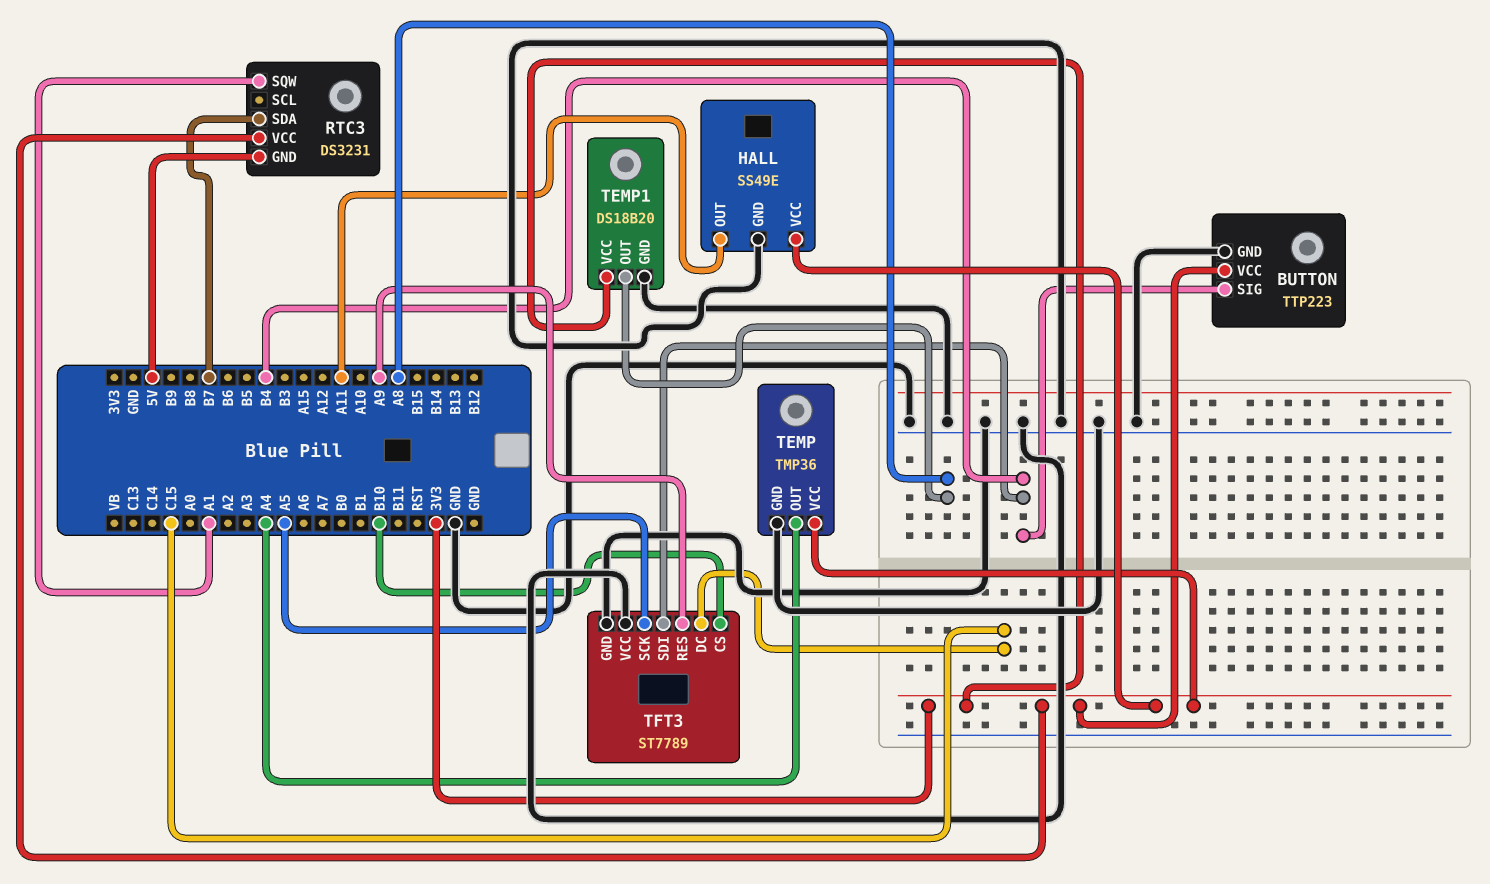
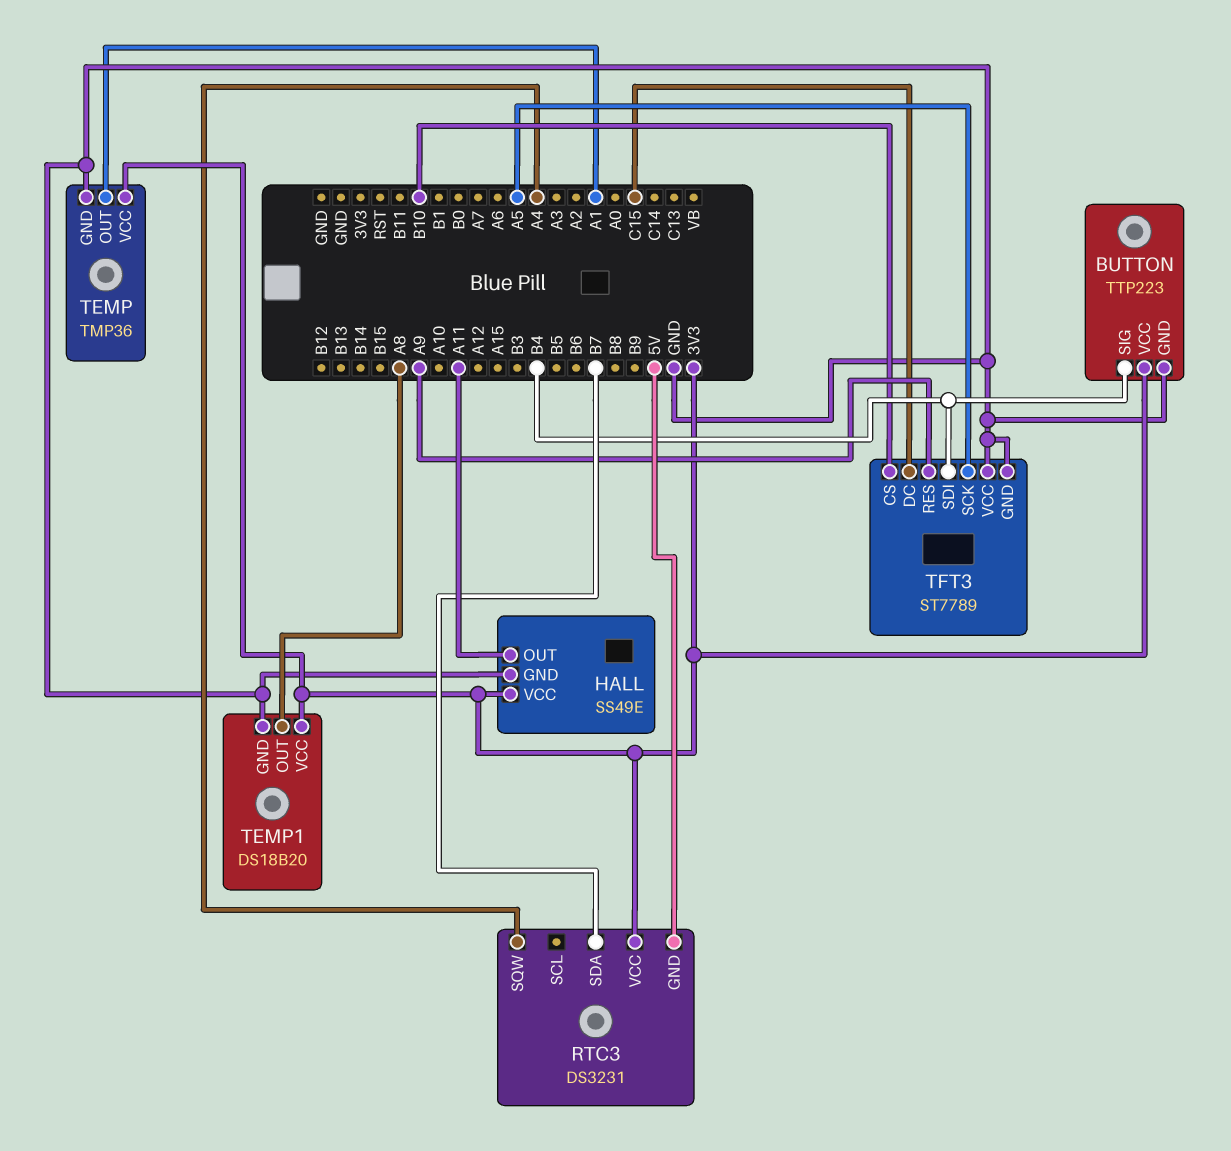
RTC3 pin SQW: A1 -> A4
TEMP pin OUT: A4 -> A1

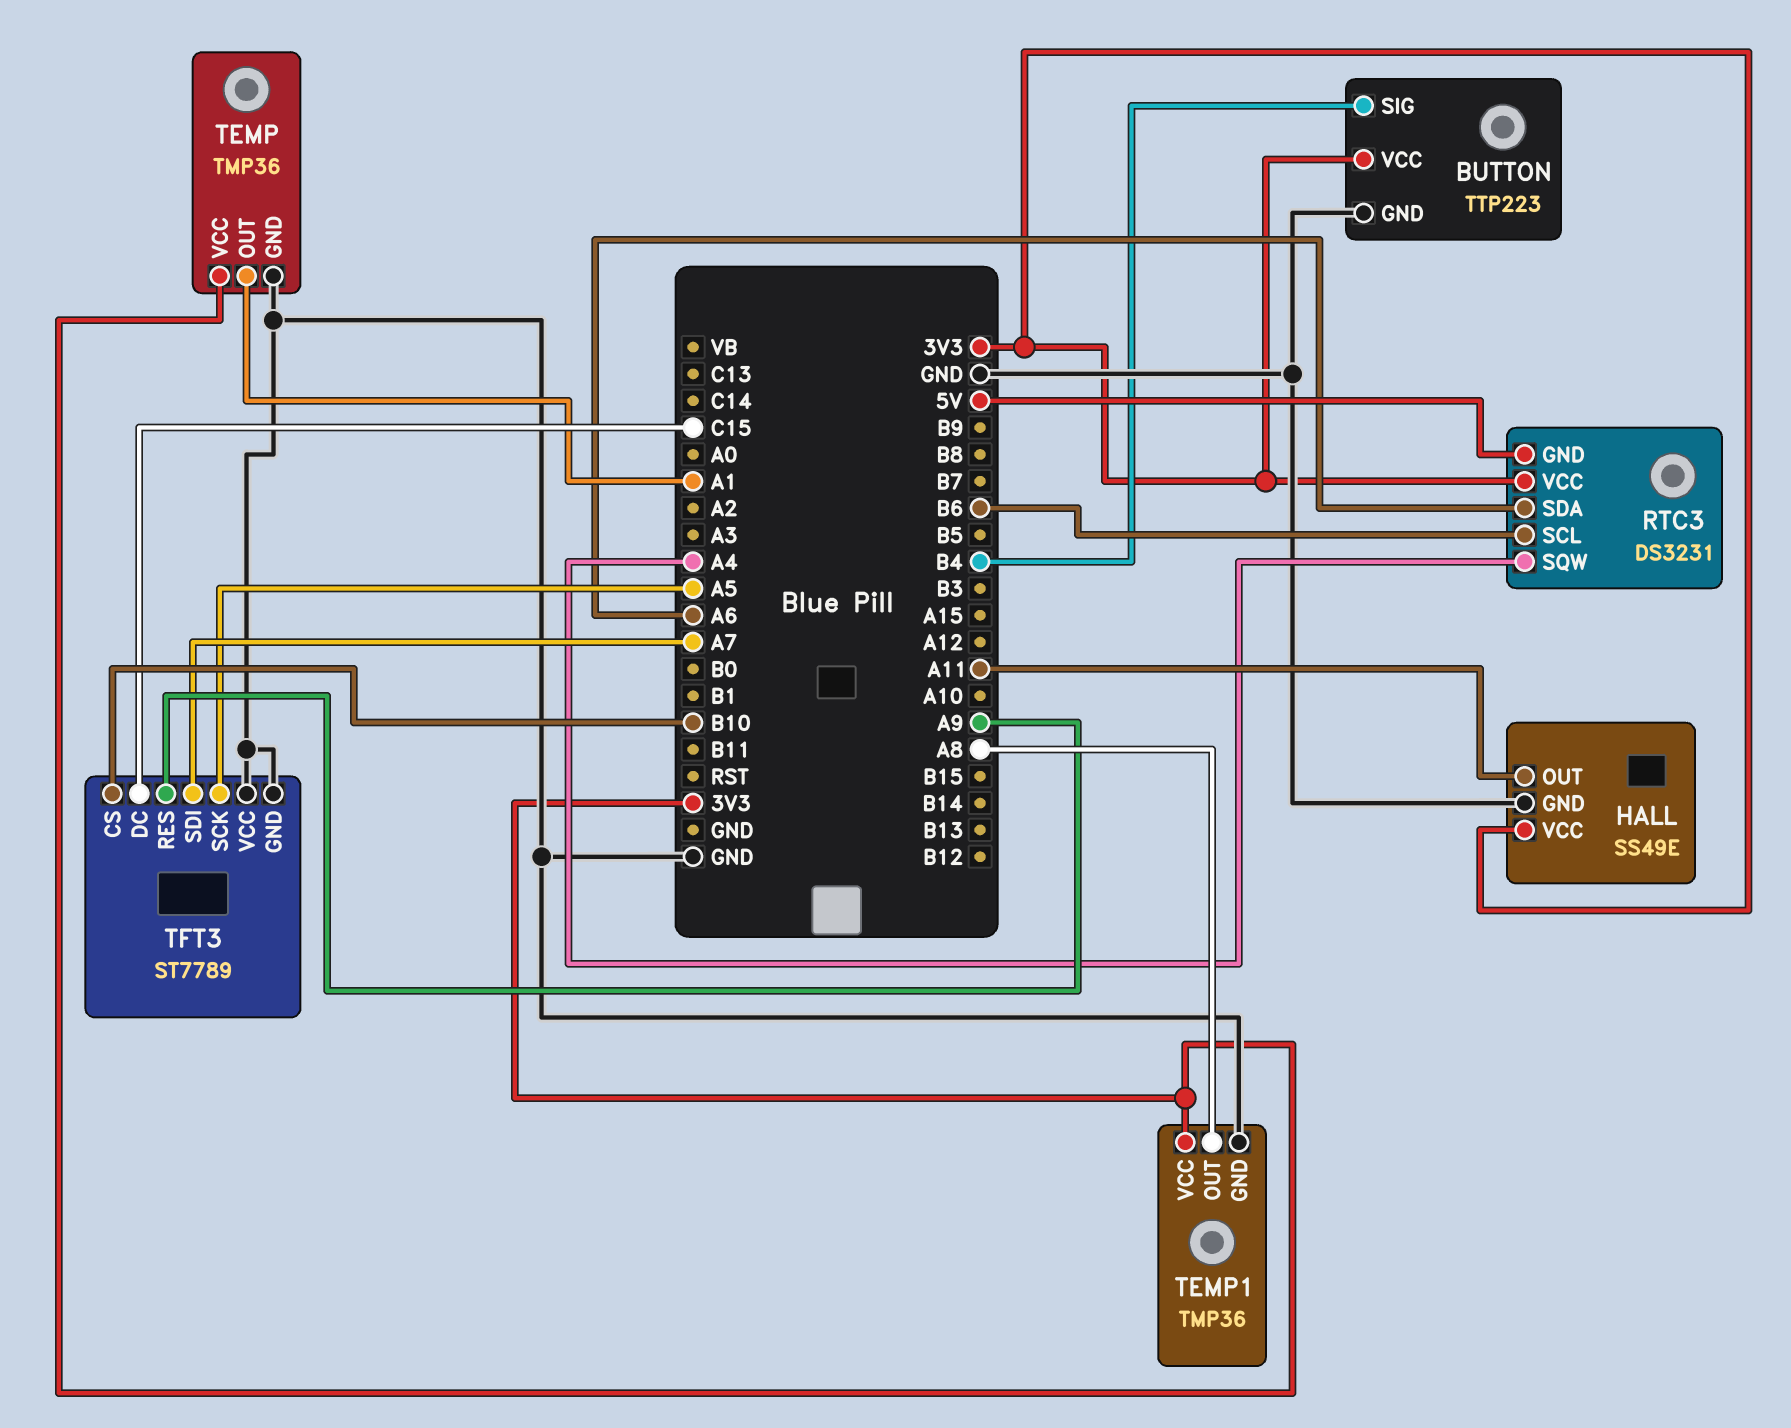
RTC3 pin SCL: none -> B6
RTC3 pin SDA: B7 -> A6
TEMP1: DS18B20 -> TMP36
TFT3 pin SDI: B4 -> A7

